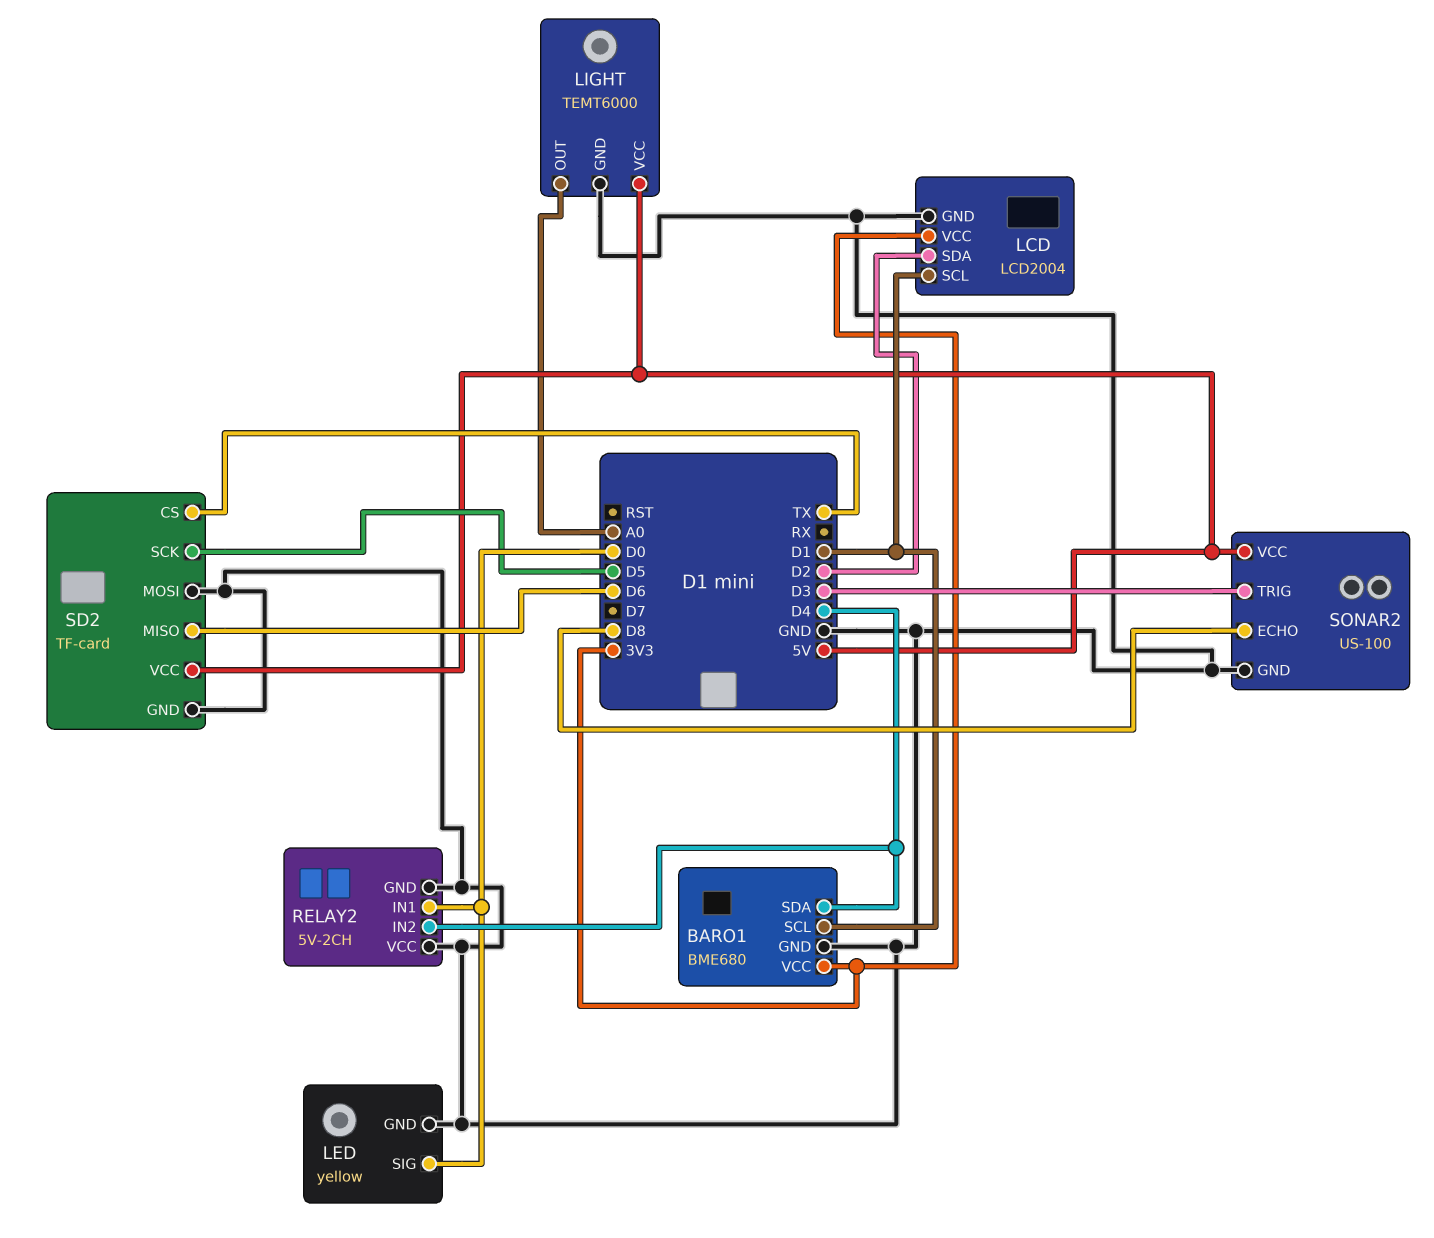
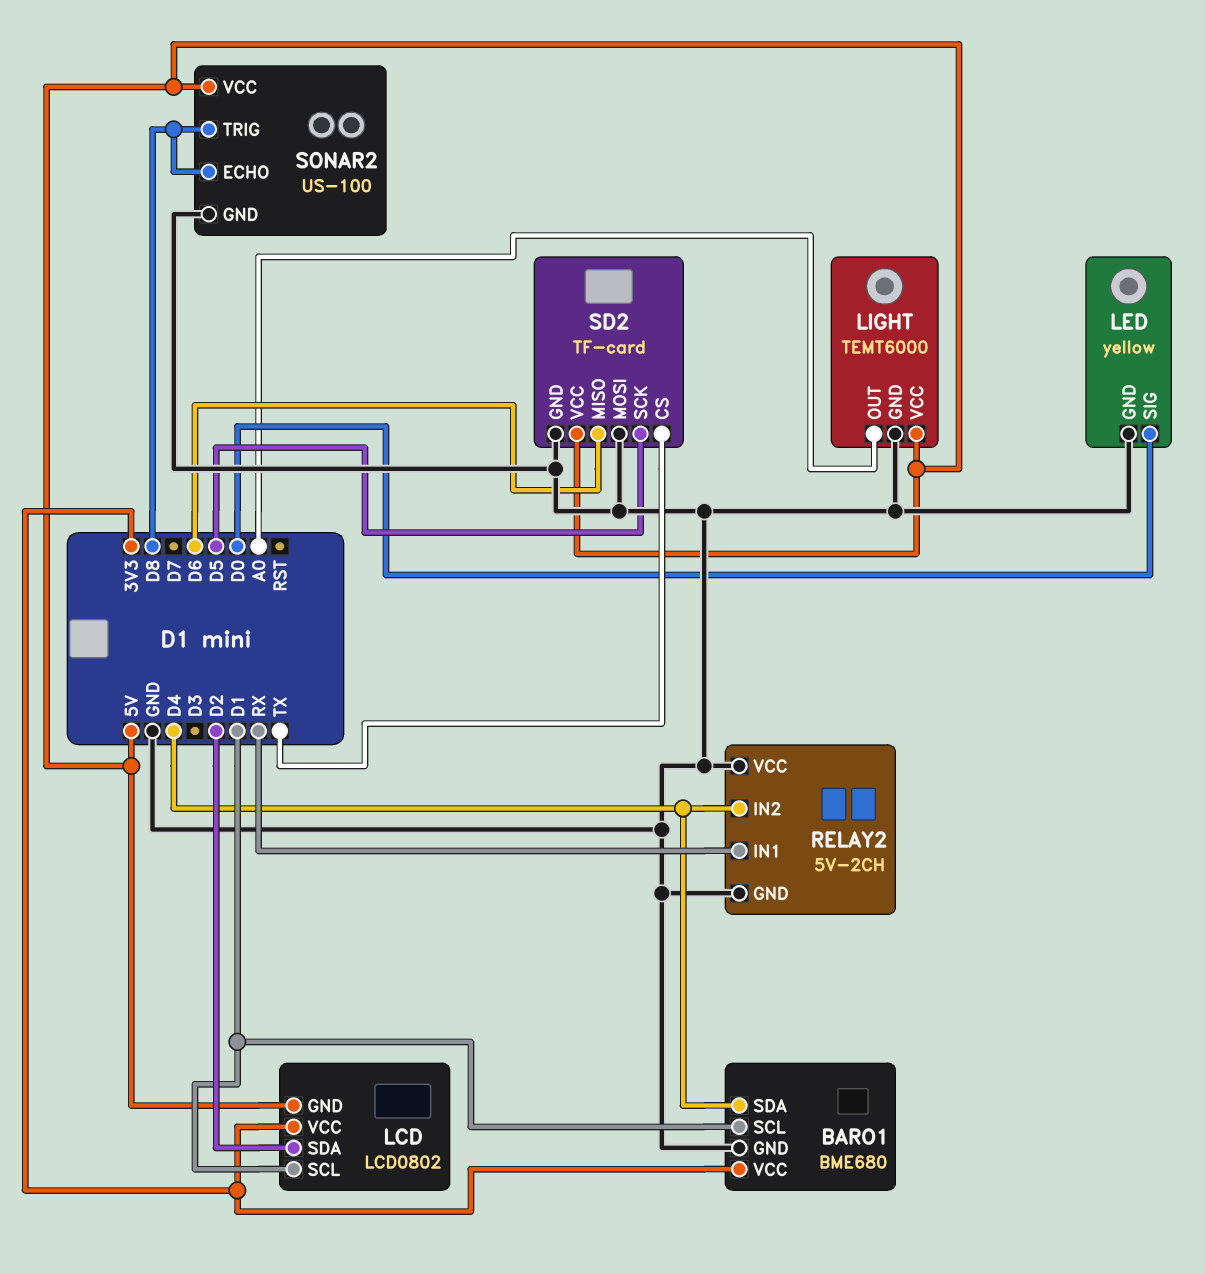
LCD: LCD2004 -> LCD0802
LCD pin GND: GND -> 5V
RELAY2 pin IN1: D0 -> RX
SONAR2 pin TRIG: D3 -> D8

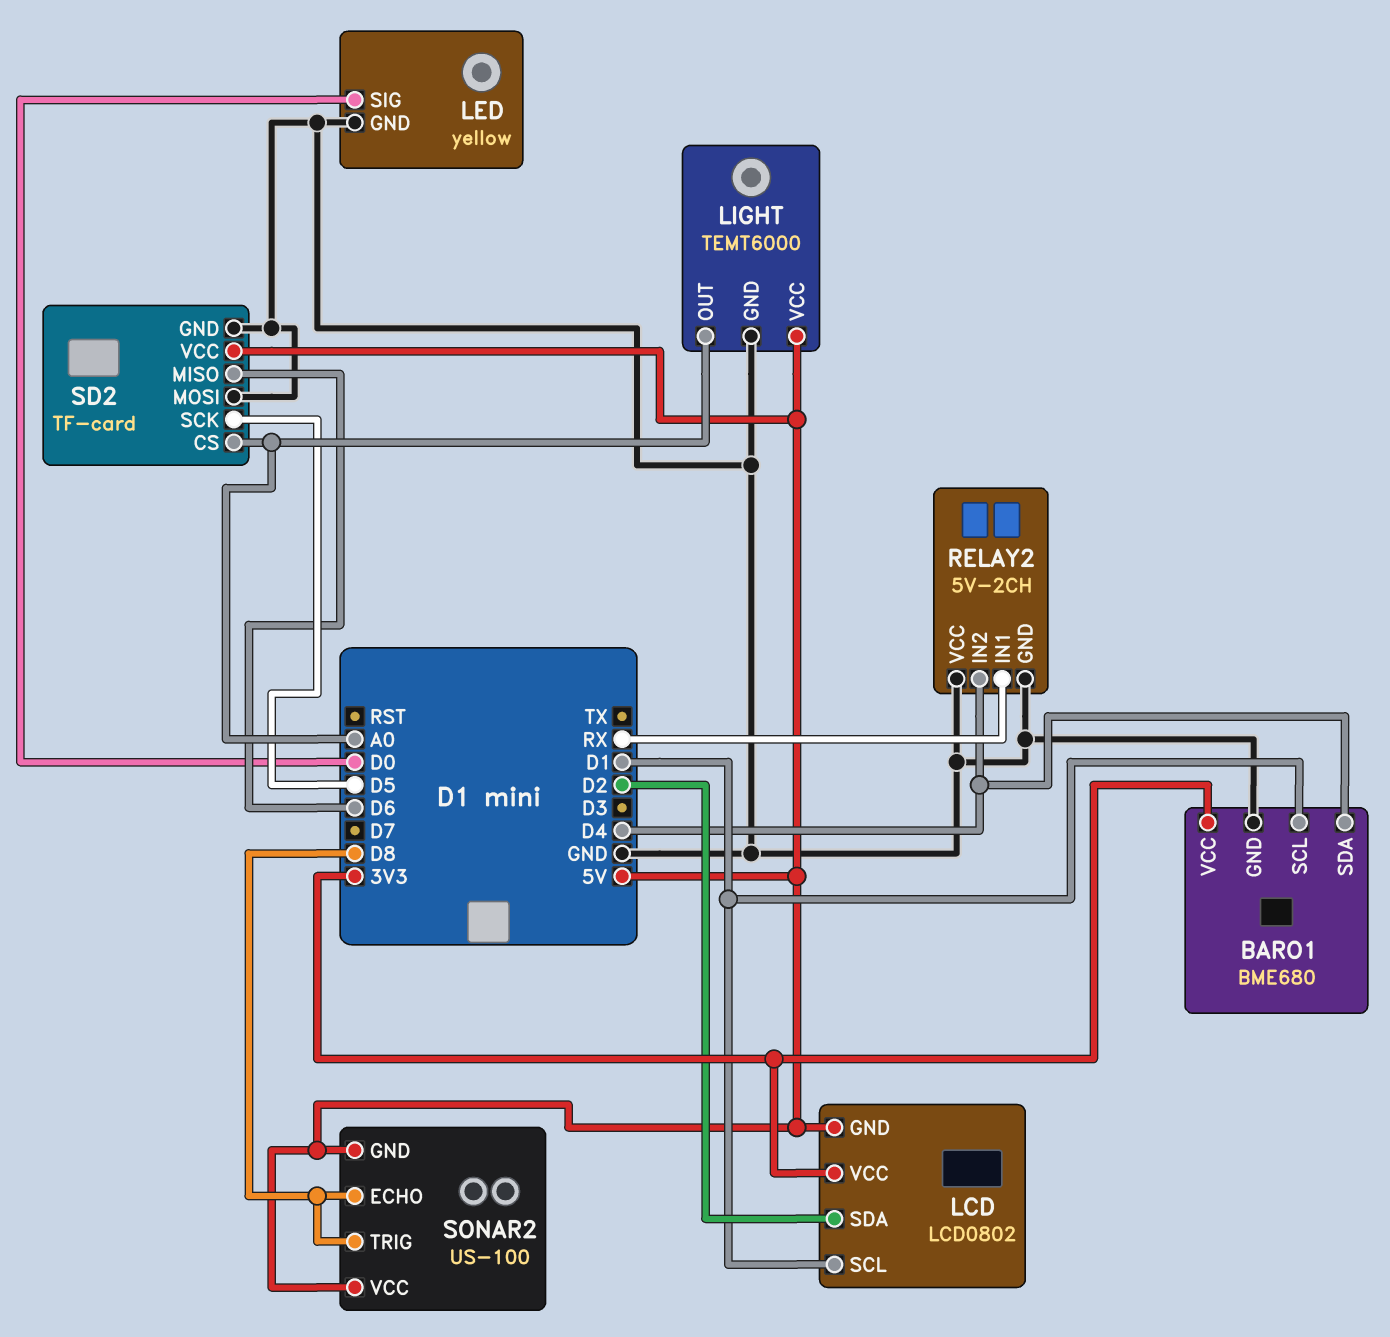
SD2 pin CS: TX -> A0
SONAR2 pin GND: GND -> 5V

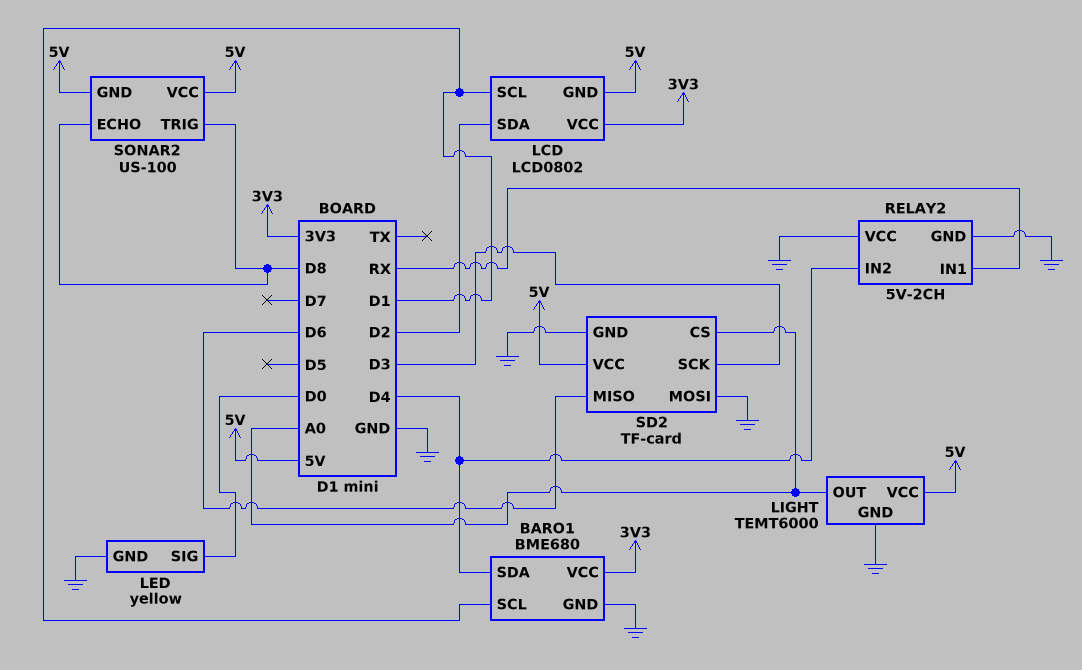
SD2 pin SCK: D5 -> D3

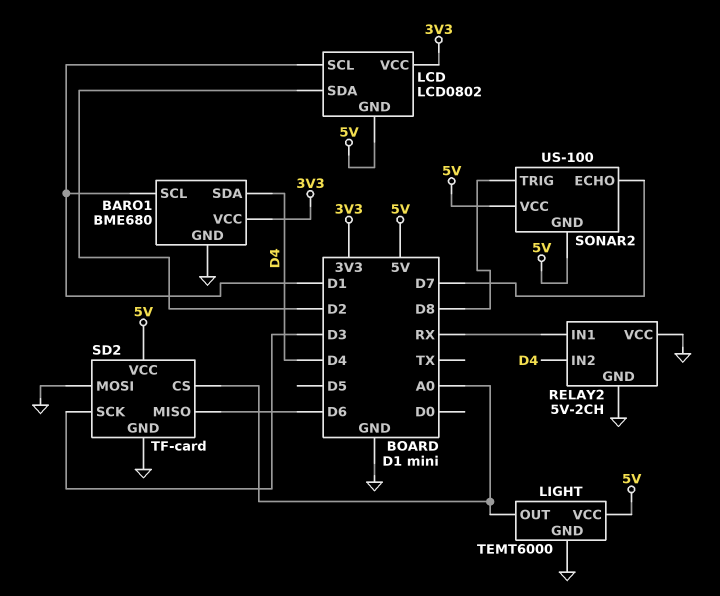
LED: yellow -> none
LED pin GND: GND -> none
LED pin SIG: D0 -> none
SONAR2 pin ECHO: D8 -> D7

